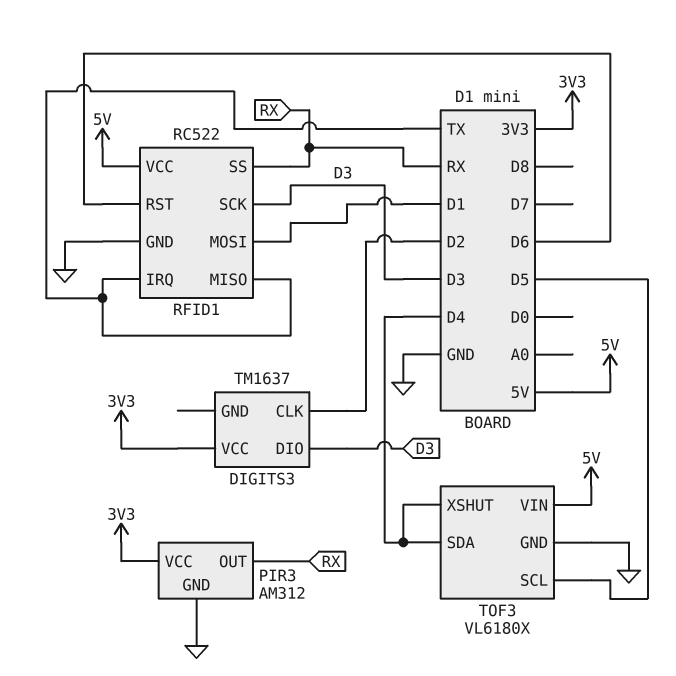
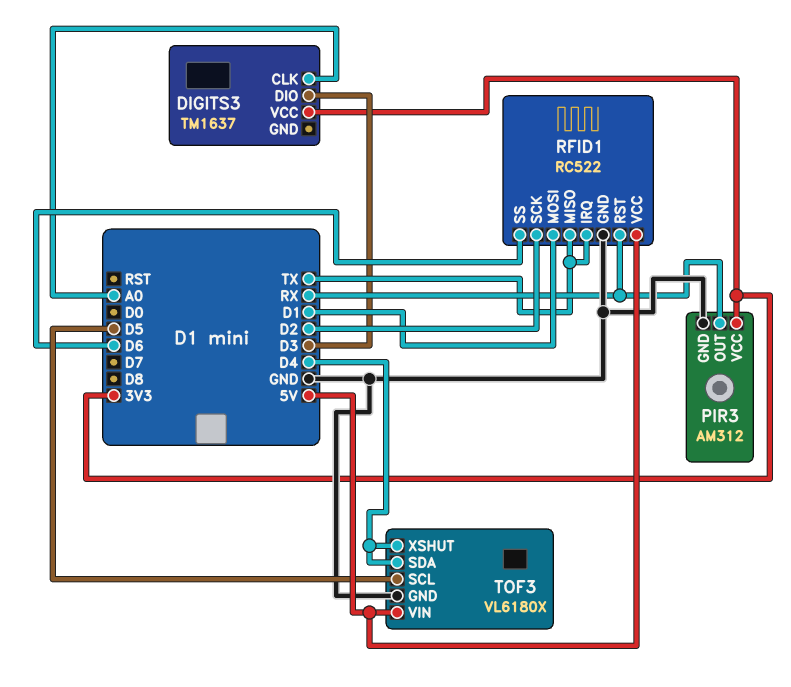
DIGITS3 pin CLK: D2 -> A0
RFID1 pin RST: D6 -> RX
RFID1 pin SCK: D3 -> D2
RFID1 pin SS: RX -> D6

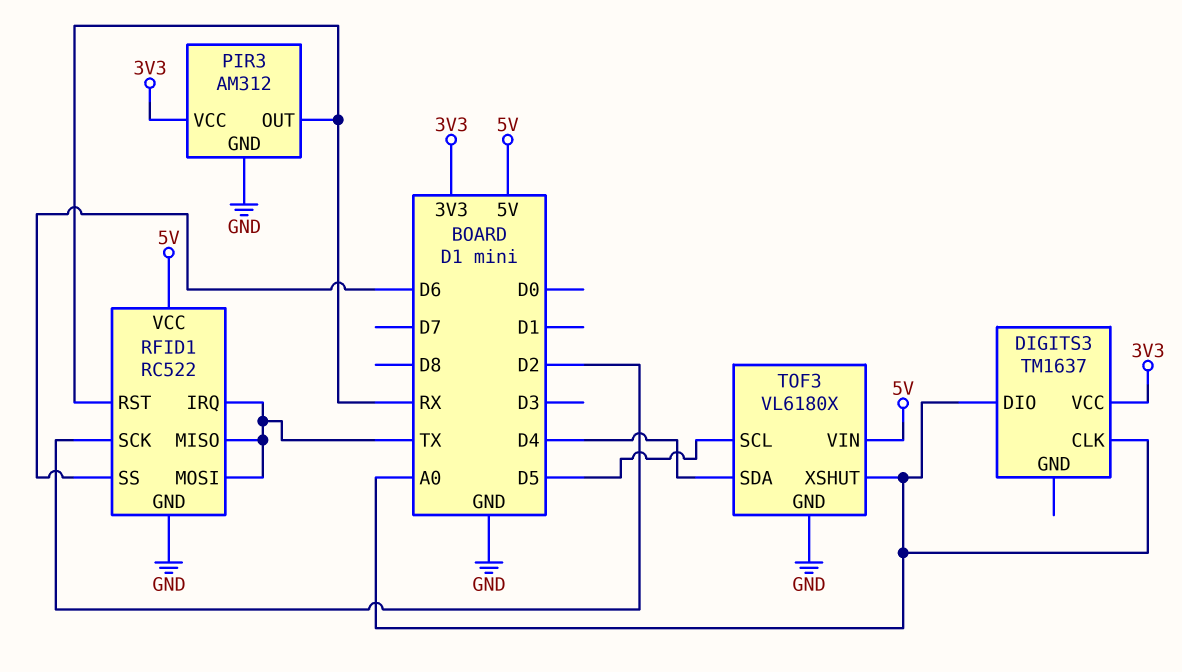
DIGITS3 pin DIO: D3 -> A0
RFID1 pin MOSI: D1 -> TX
TOF3 pin XSHUT: D4 -> A0

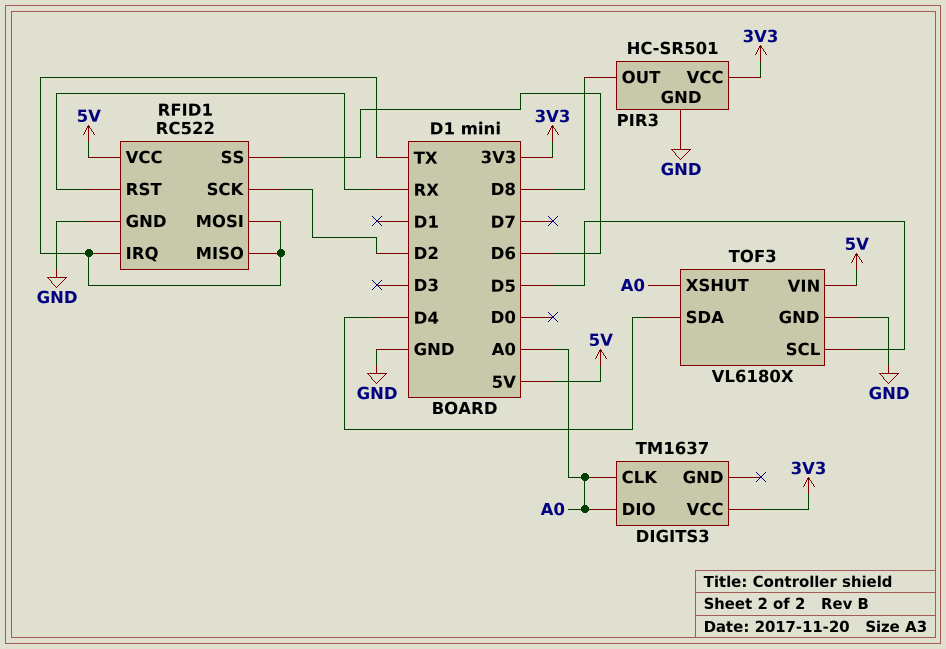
PIR3: AM312 -> HC-SR501
PIR3 pin OUT: RX -> D8

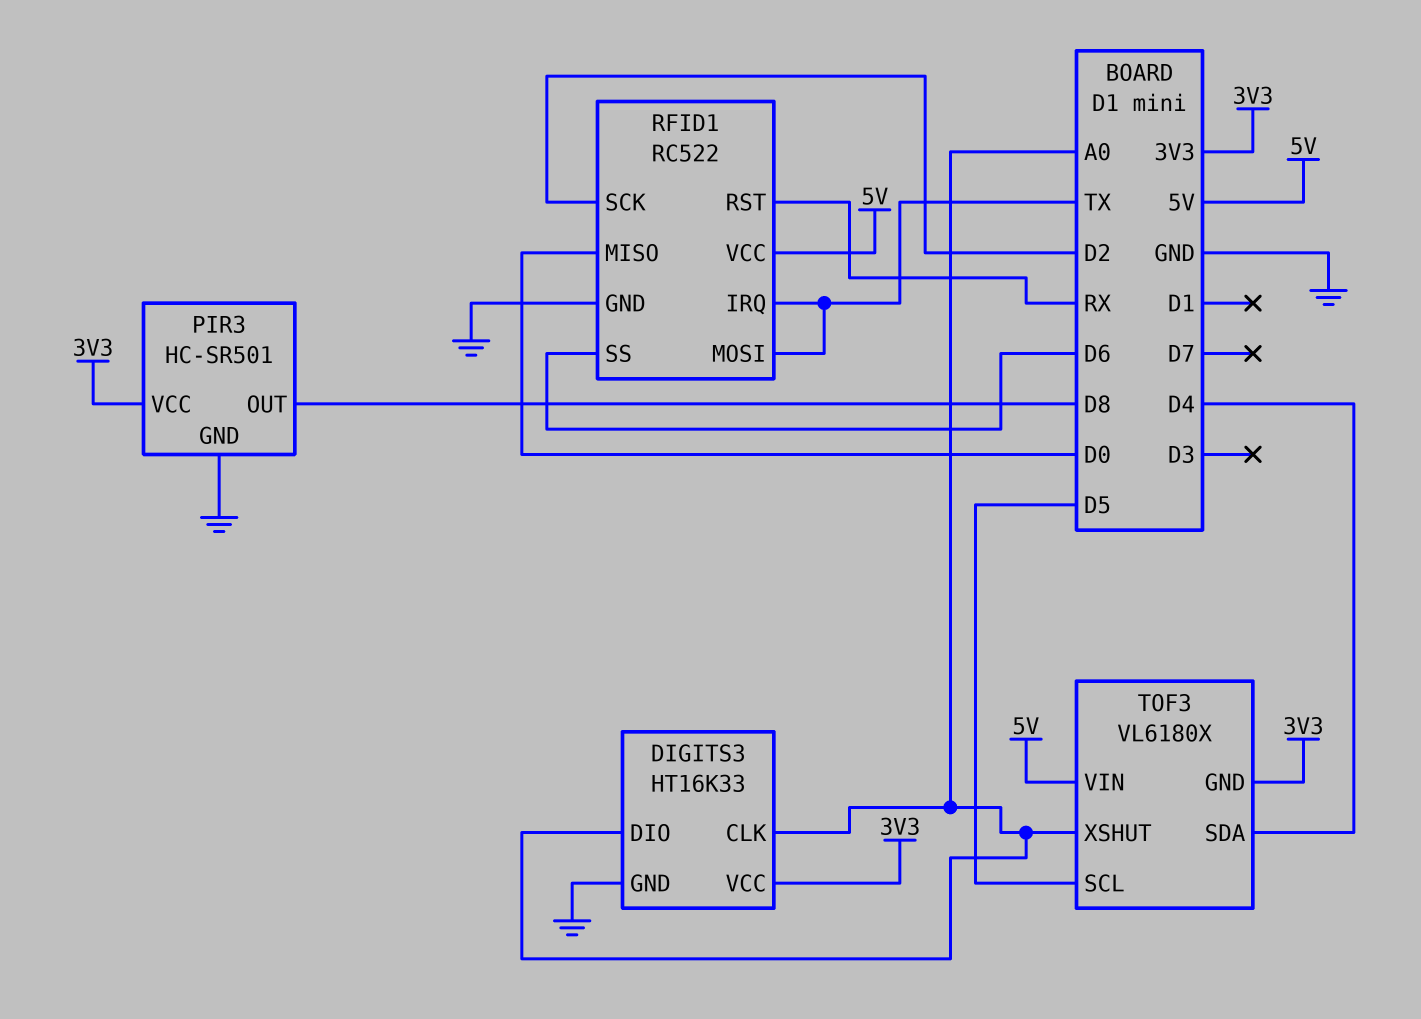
DIGITS3: TM1637 -> HT16K33
DIGITS3 pin GND: none -> GND
RFID1 pin MISO: TX -> D0
TOF3 pin GND: GND -> 3V3

